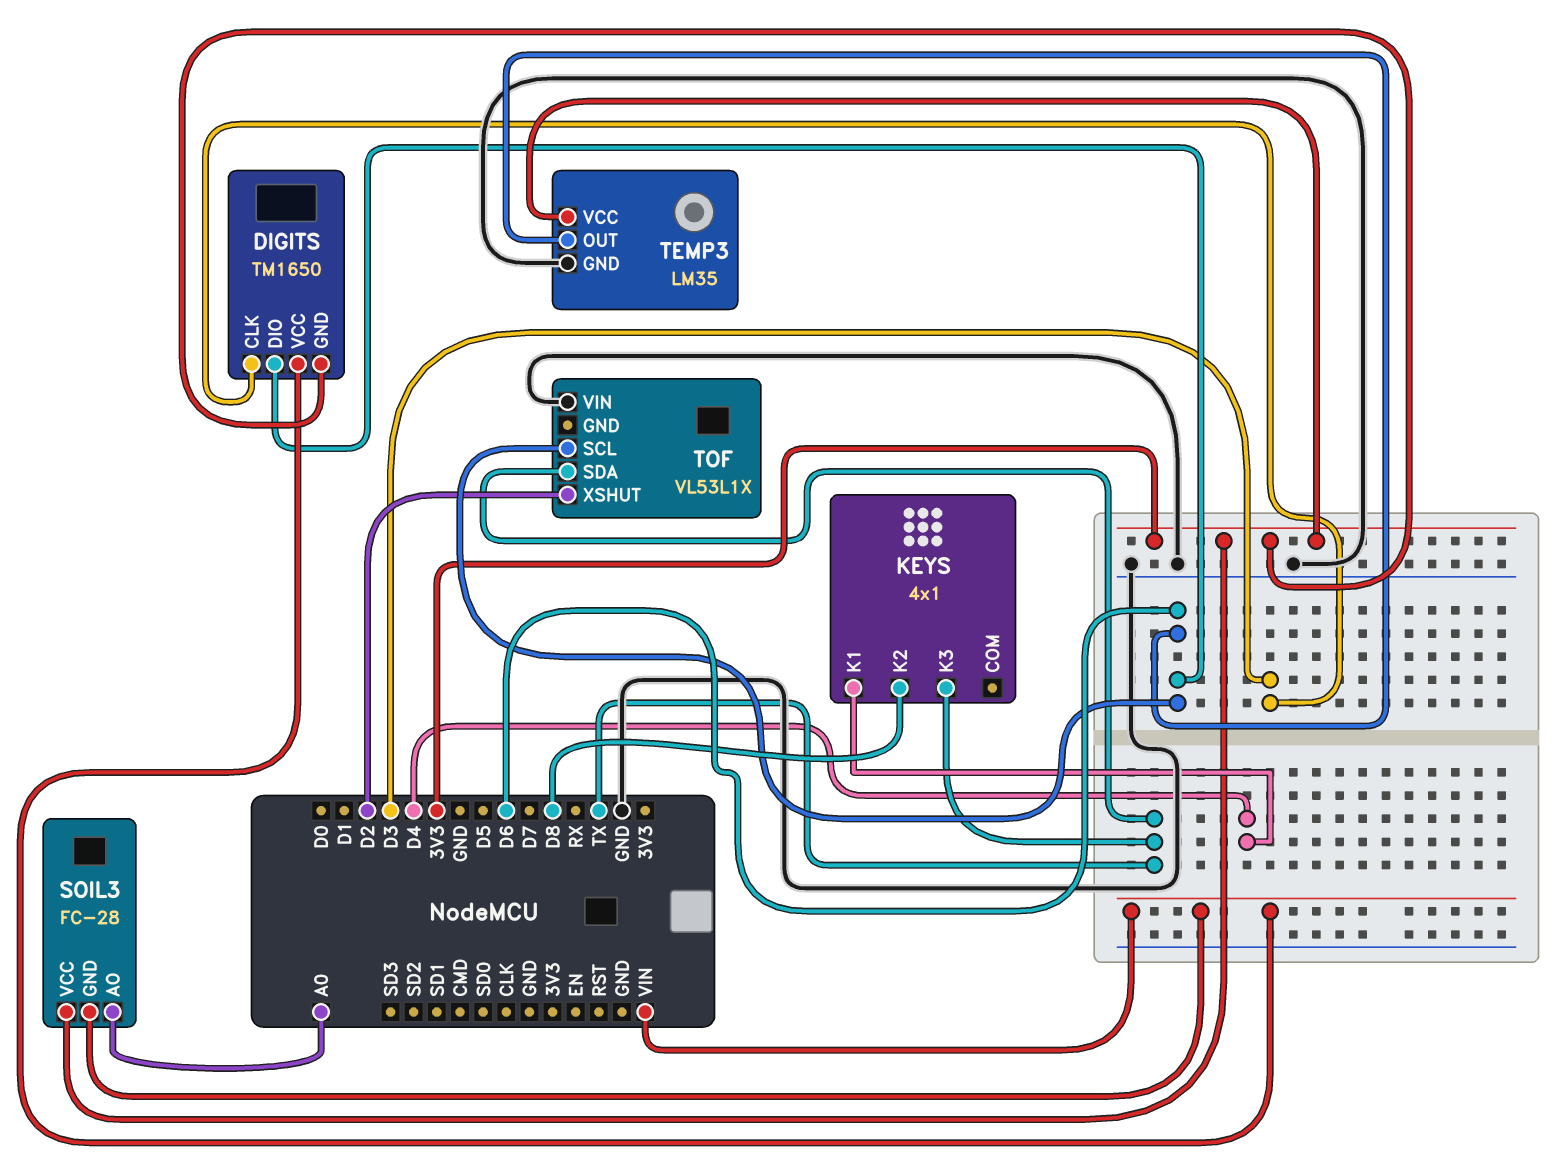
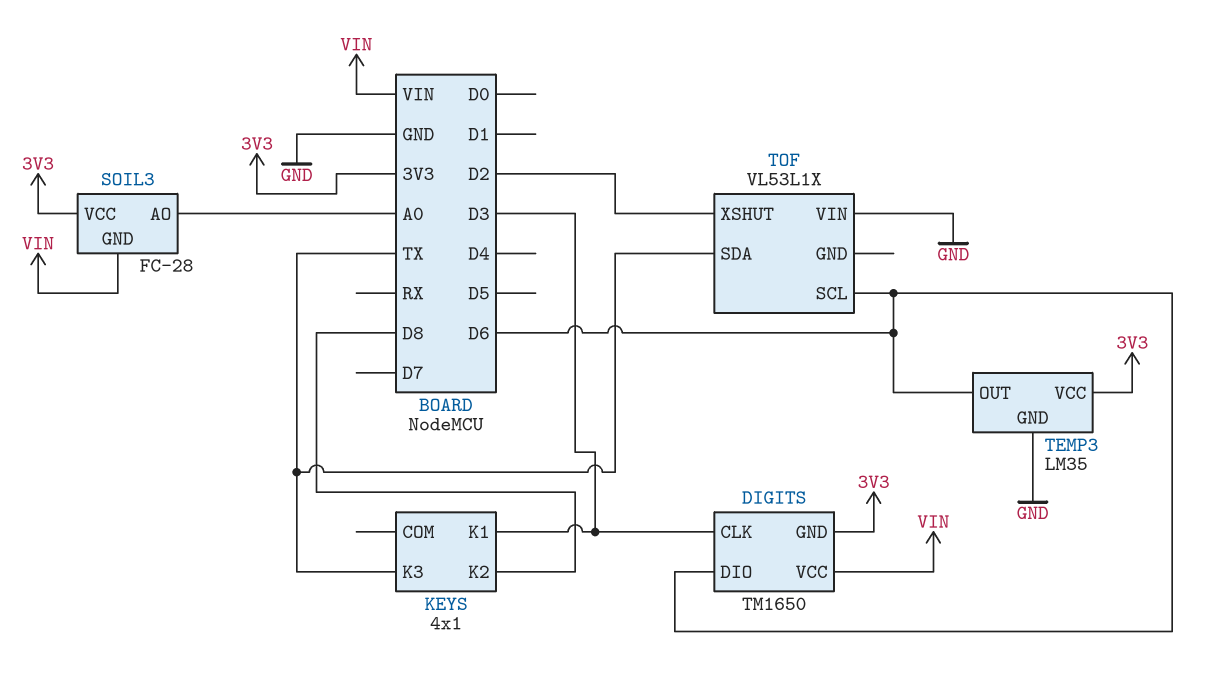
KEYS pin K1: D4 -> D3

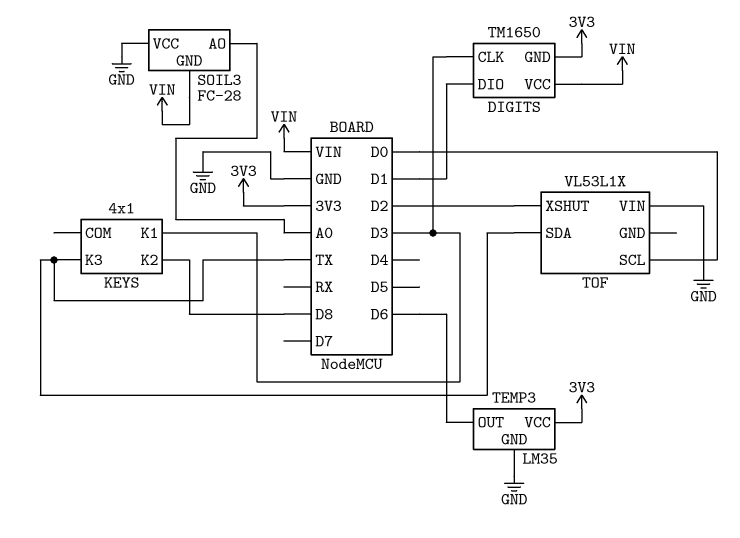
DIGITS pin DIO: D6 -> D1
SOIL3 pin VCC: 3V3 -> GND
TOF pin SCL: D6 -> D0

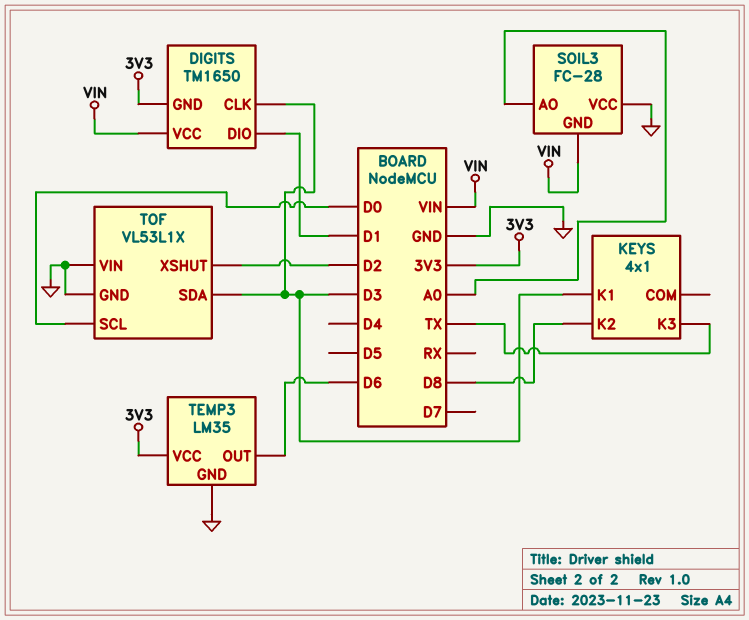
TOF pin GND: none -> GND
TOF pin SDA: TX -> D3

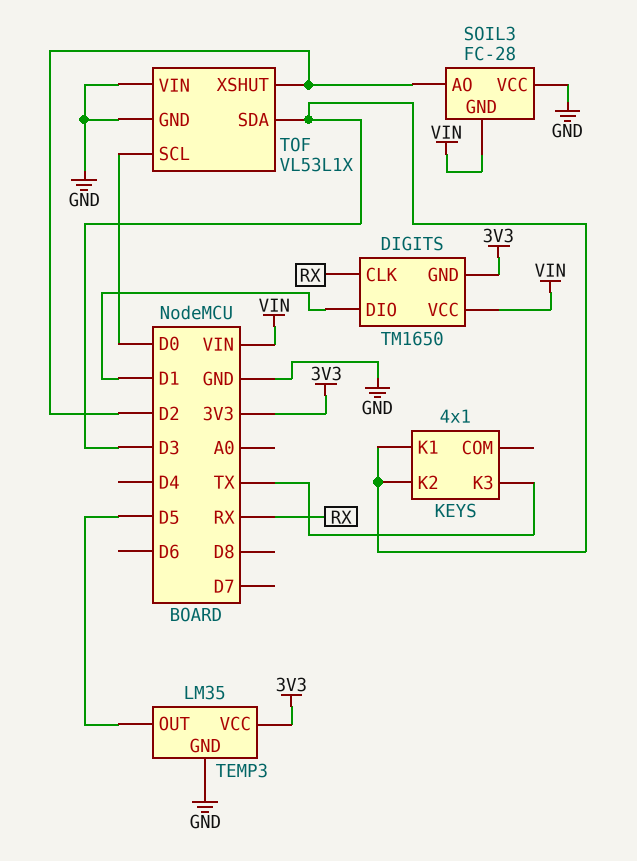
DIGITS pin CLK: D3 -> RX
KEYS pin K2: D8 -> D3
SOIL3 pin AO: A0 -> D2
TEMP3 pin OUT: D6 -> D5

